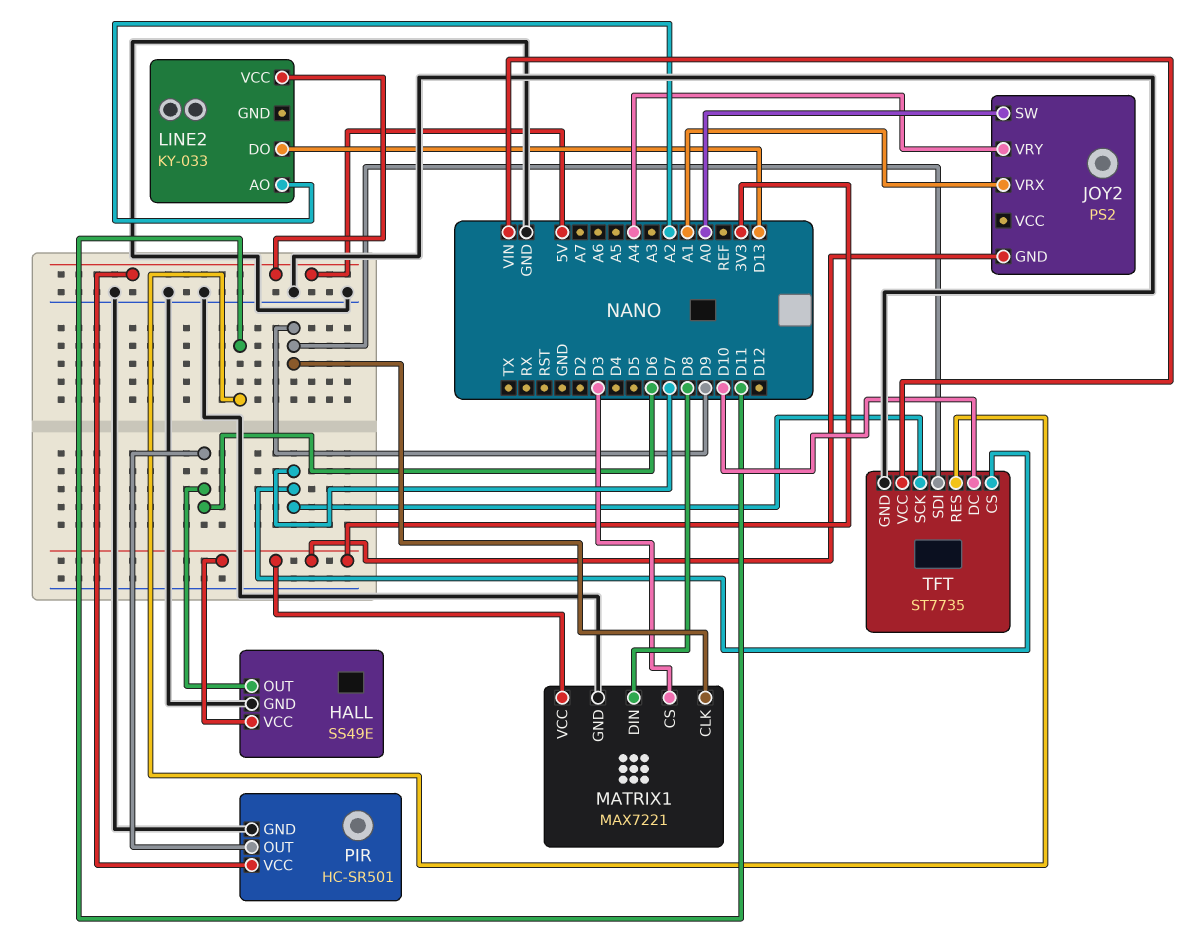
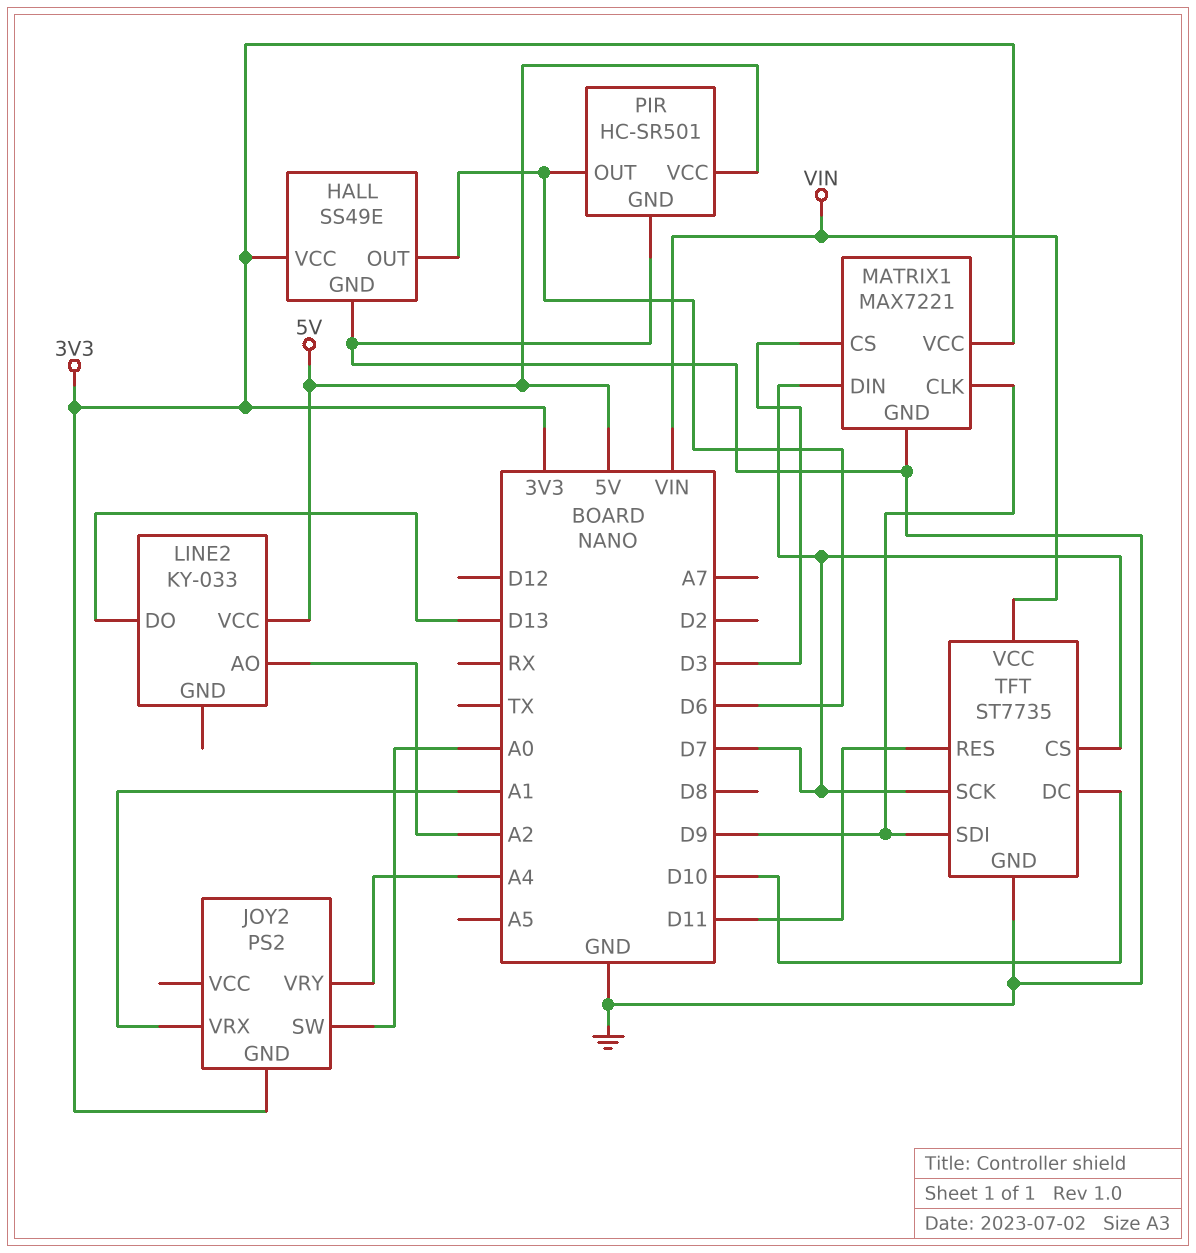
MATRIX1 pin DIN: D8 -> D7

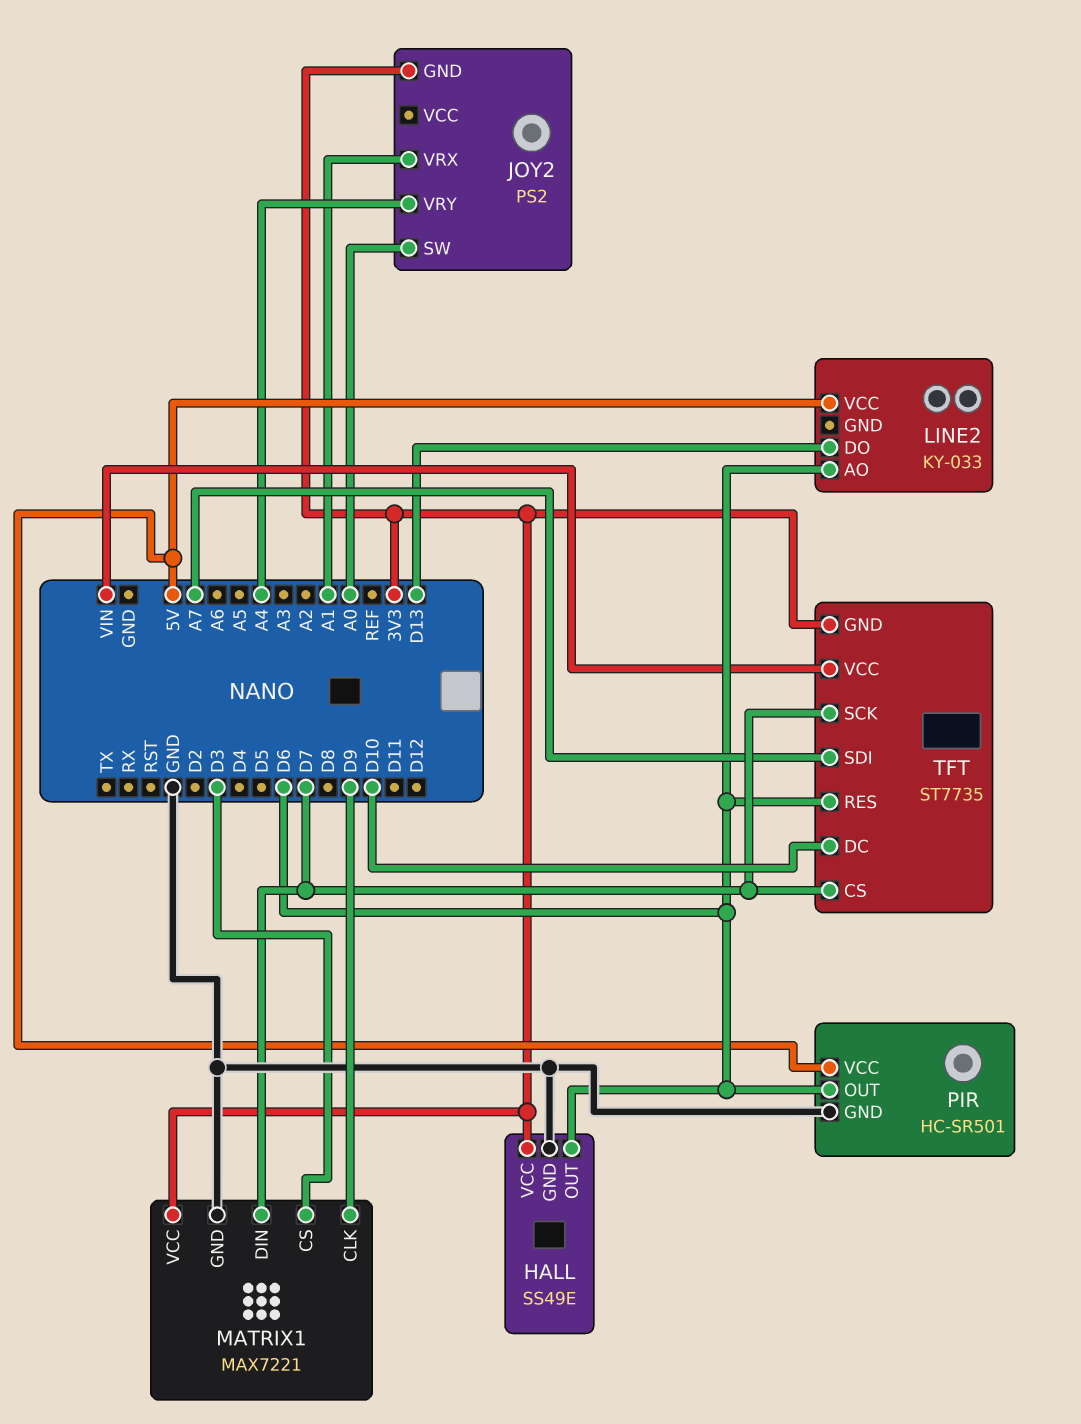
LINE2 pin AO: A2 -> D6
TFT pin GND: GND -> 3V3
TFT pin RES: D11 -> D6
TFT pin SDI: D9 -> A7

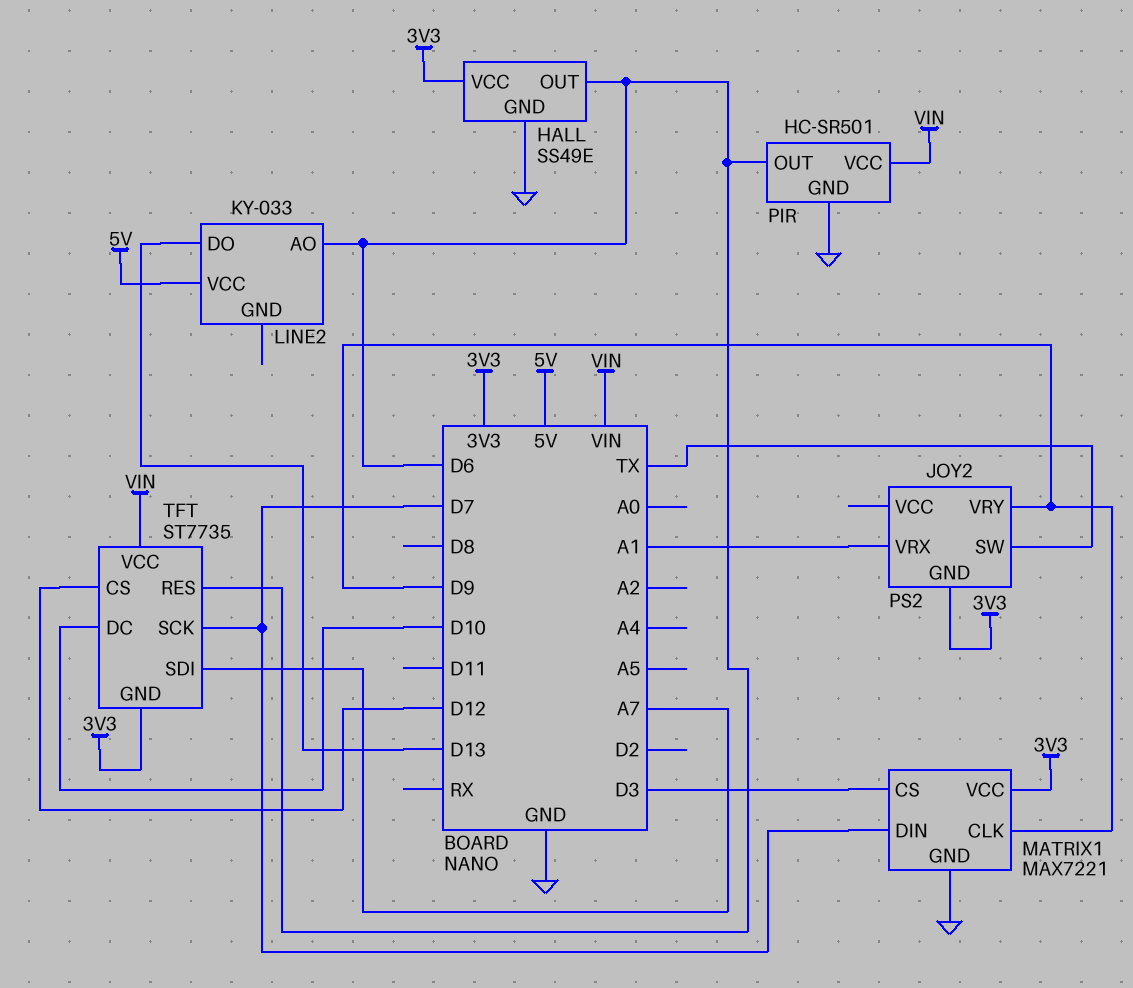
JOY2 pin SW: A0 -> TX
JOY2 pin VRY: A4 -> D9
PIR pin VCC: 5V -> VIN
TFT pin CS: D7 -> D12

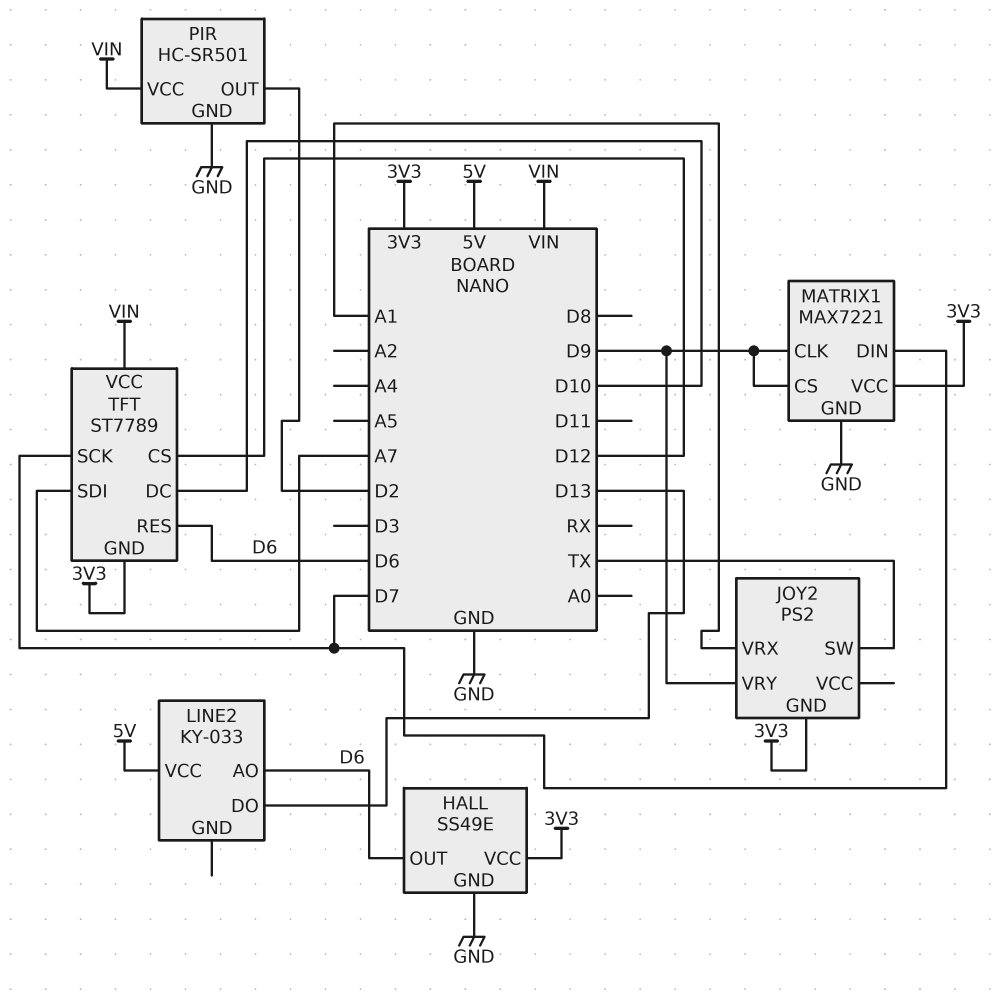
MATRIX1 pin CS: D3 -> D9
PIR pin OUT: D6 -> D2
TFT: ST7735 -> ST7789

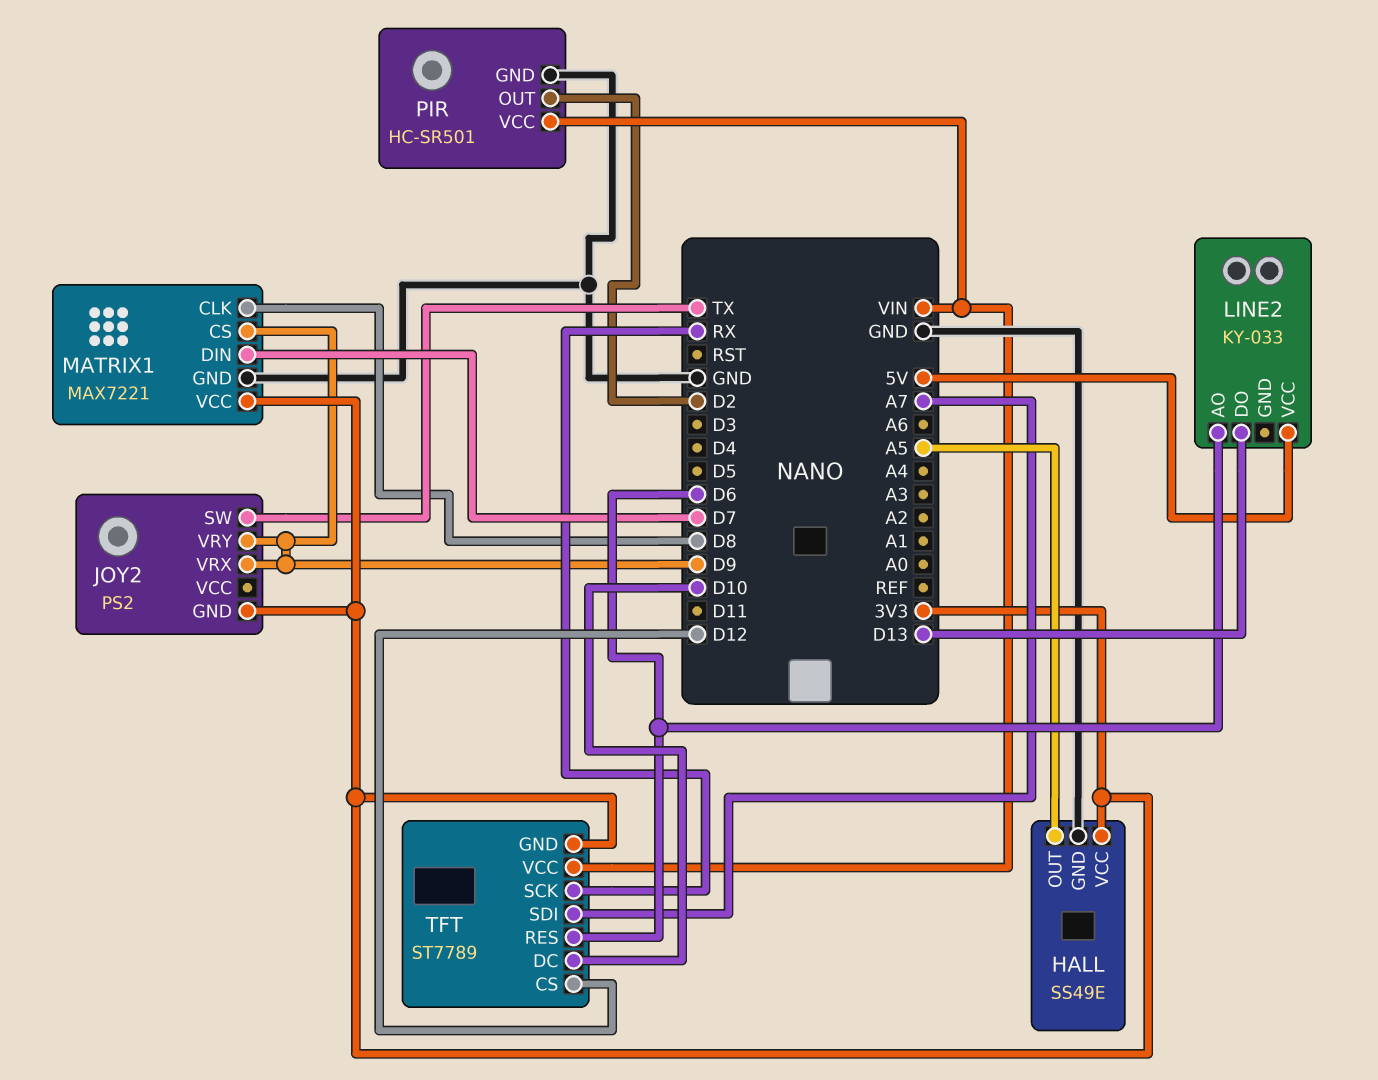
HALL pin OUT: D6 -> A5
JOY2 pin VRX: A1 -> D9
MATRIX1 pin CLK: D9 -> D8
TFT pin SCK: D7 -> RX

